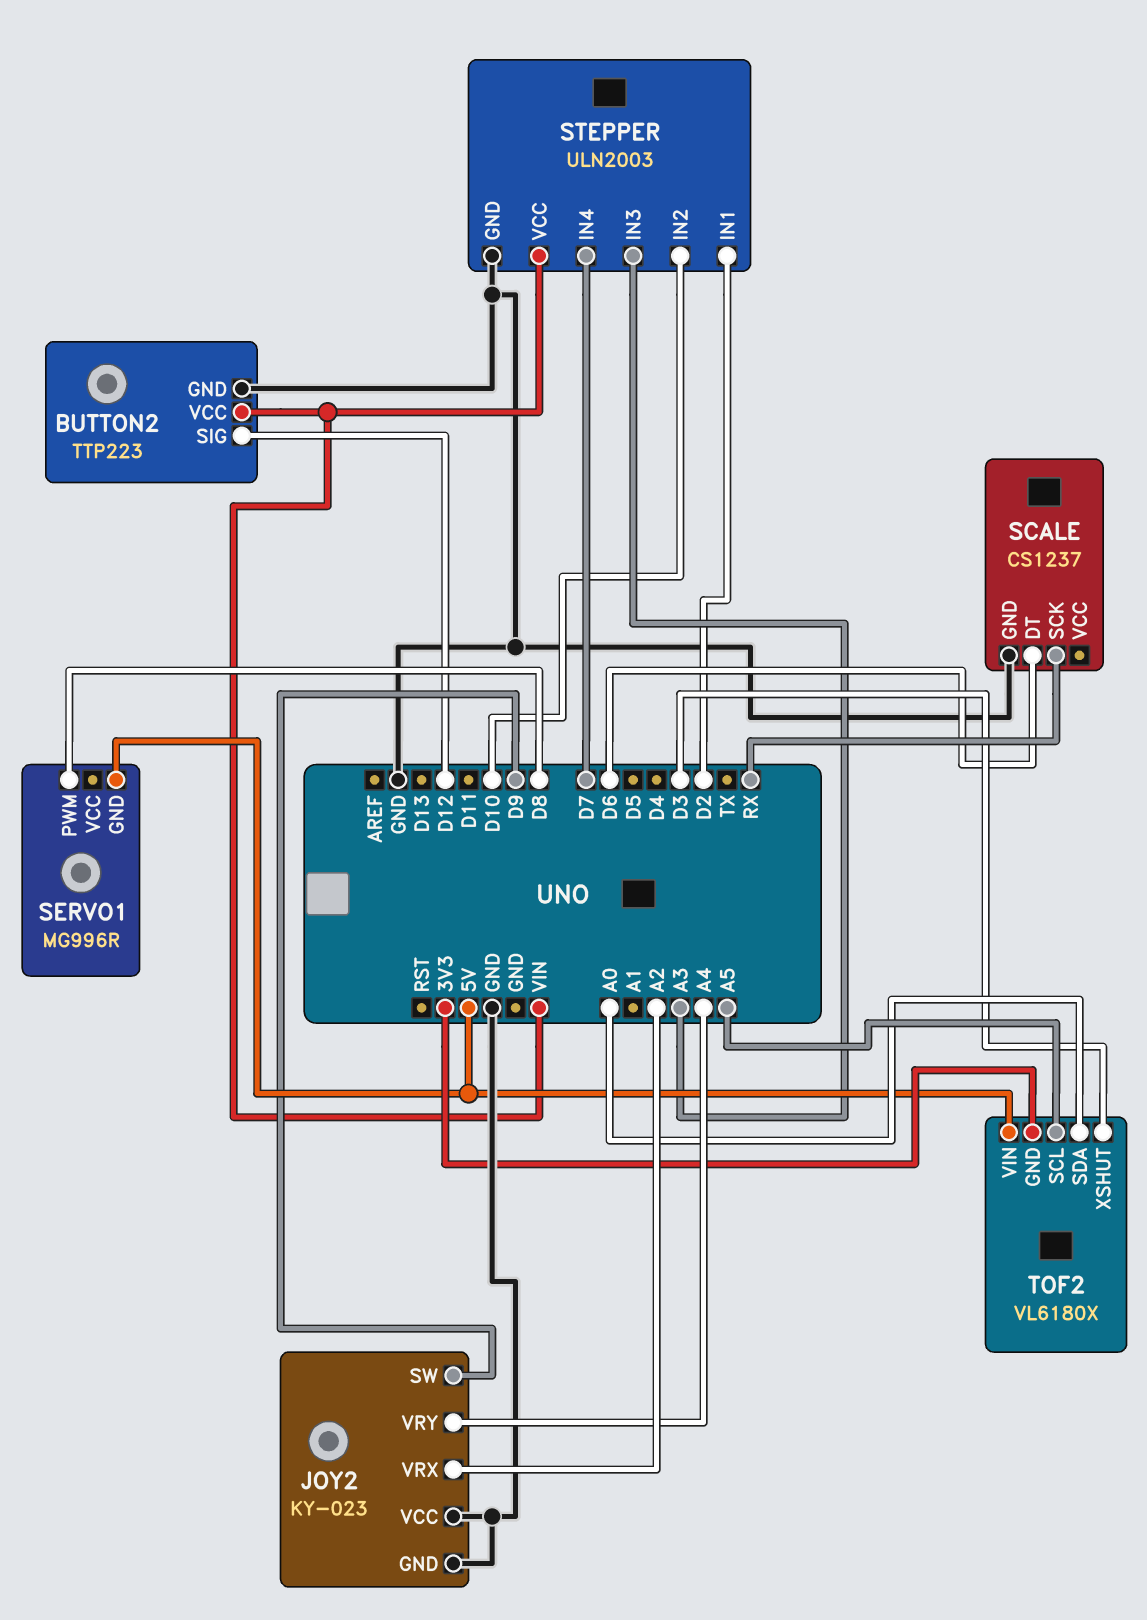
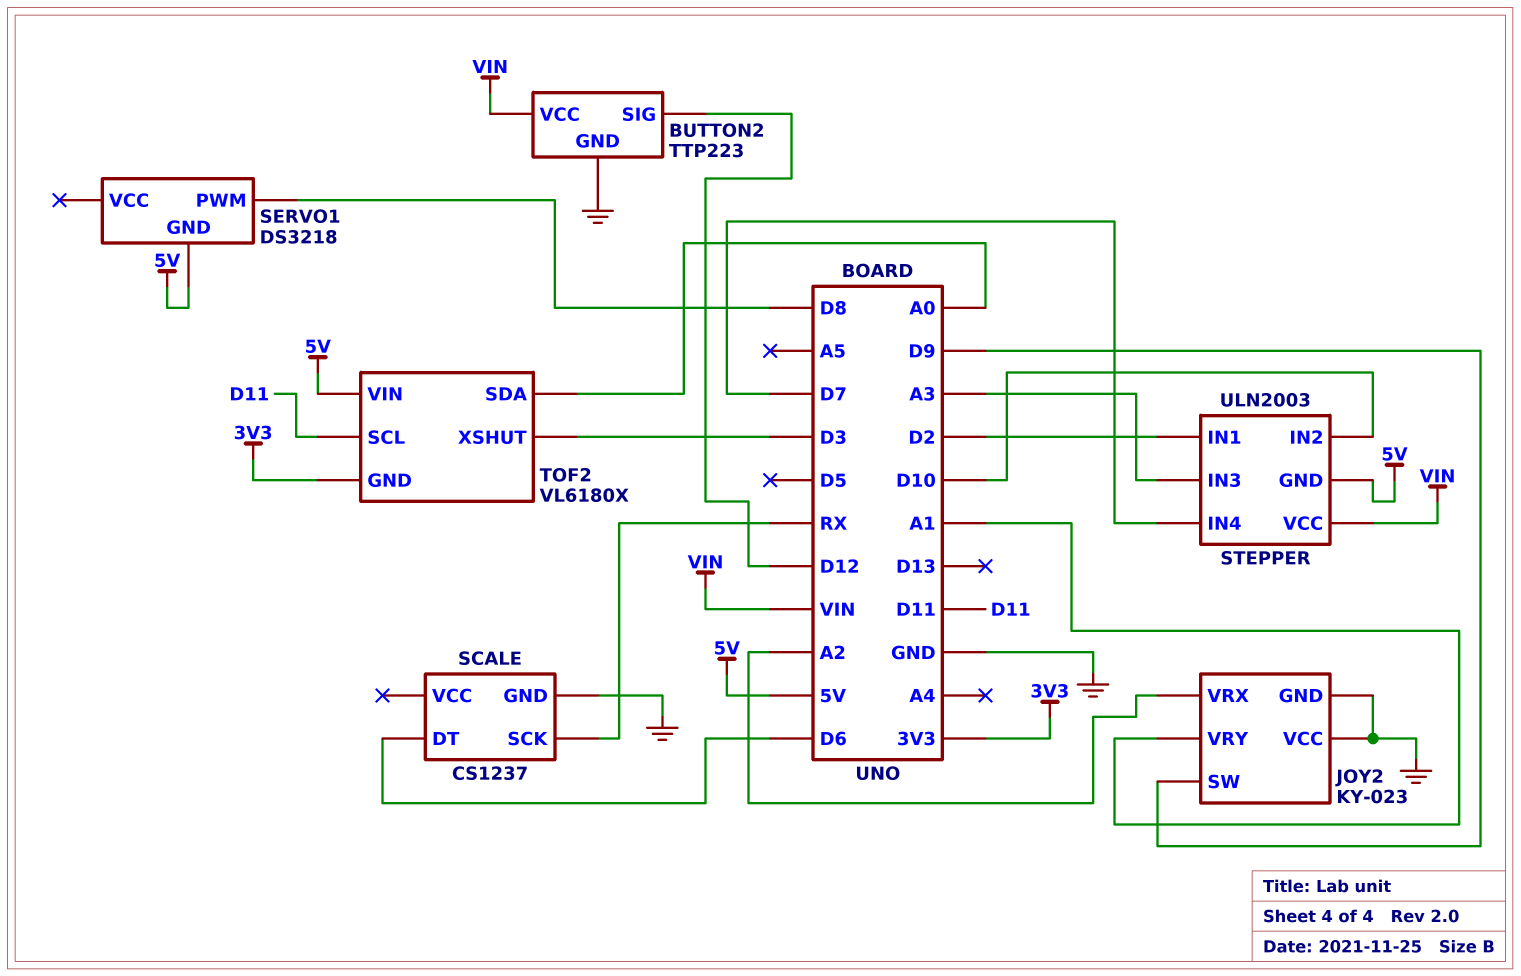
JOY2 pin VRY: A4 -> A1
SERVO1: MG996R -> DS3218
STEPPER pin GND: GND -> 5V
TOF2 pin SCL: A5 -> D11

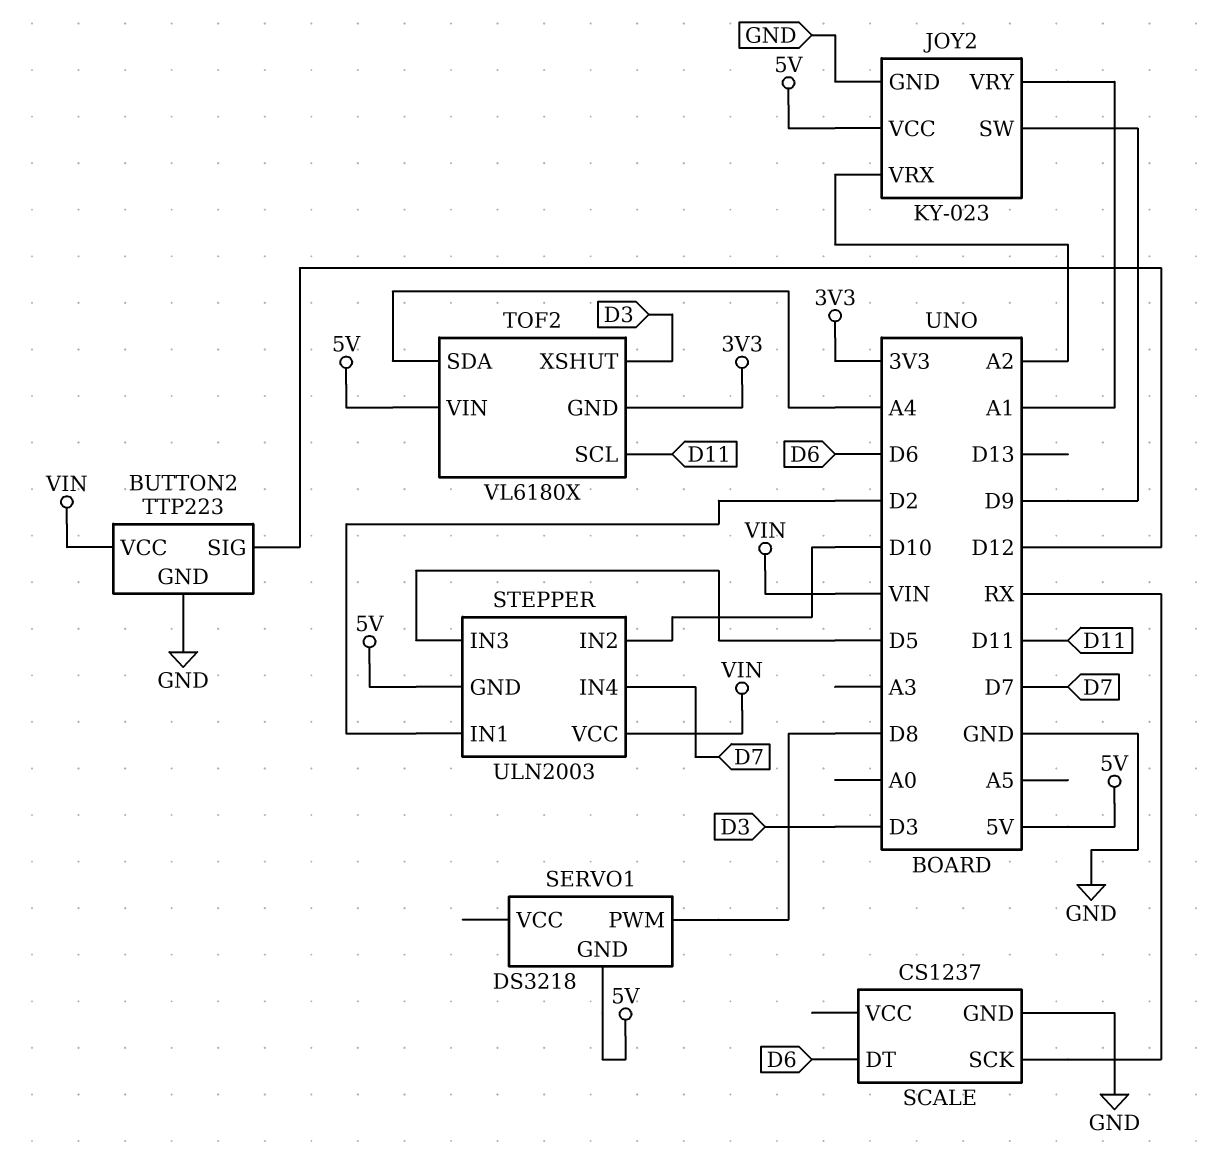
JOY2 pin VCC: GND -> 5V
STEPPER pin IN3: A3 -> D5
TOF2 pin SDA: A0 -> A4

